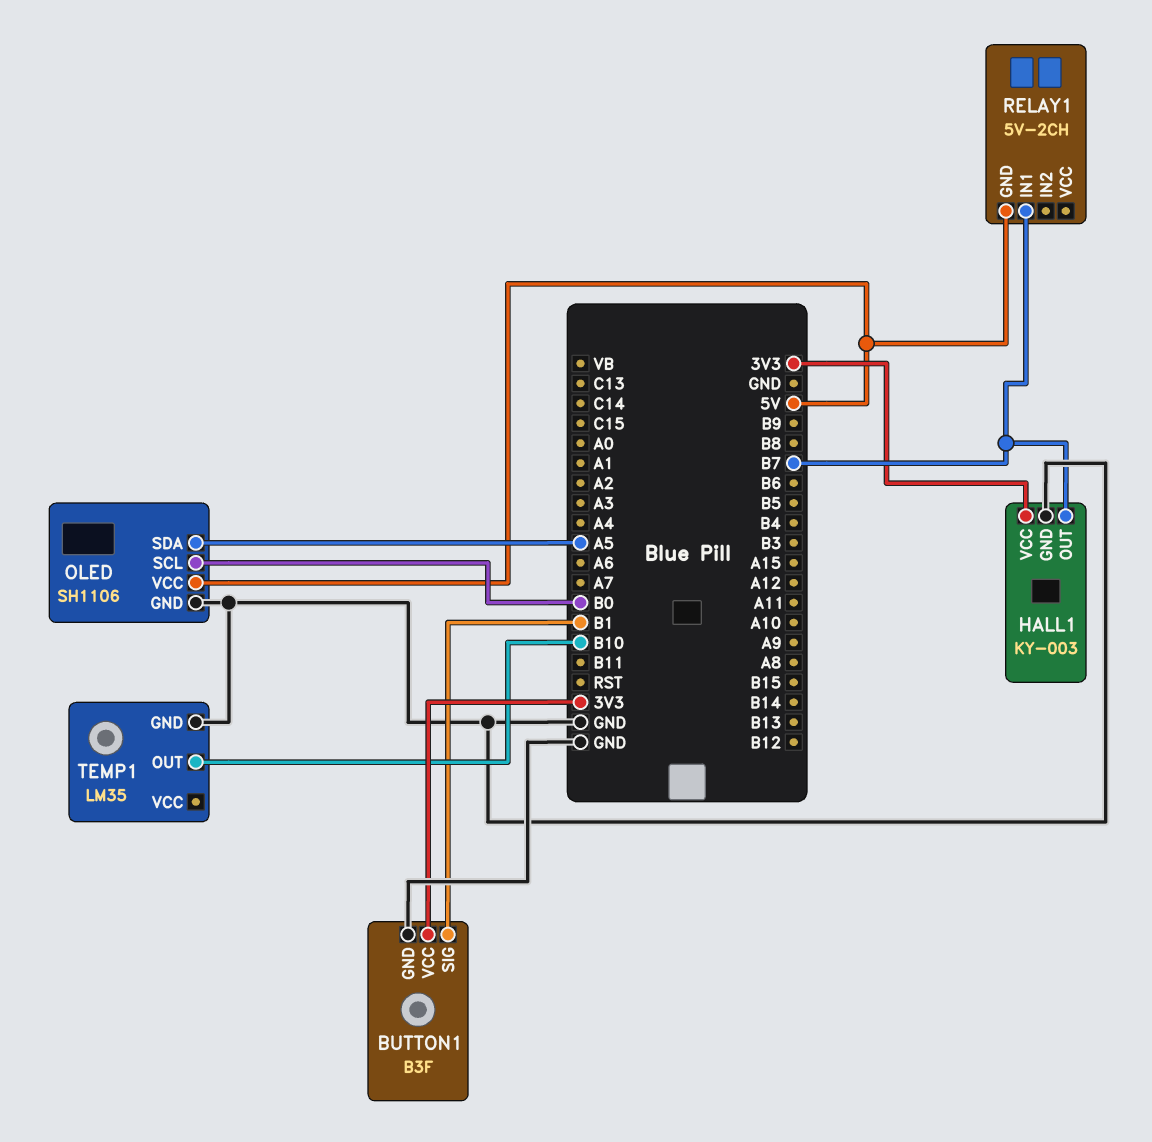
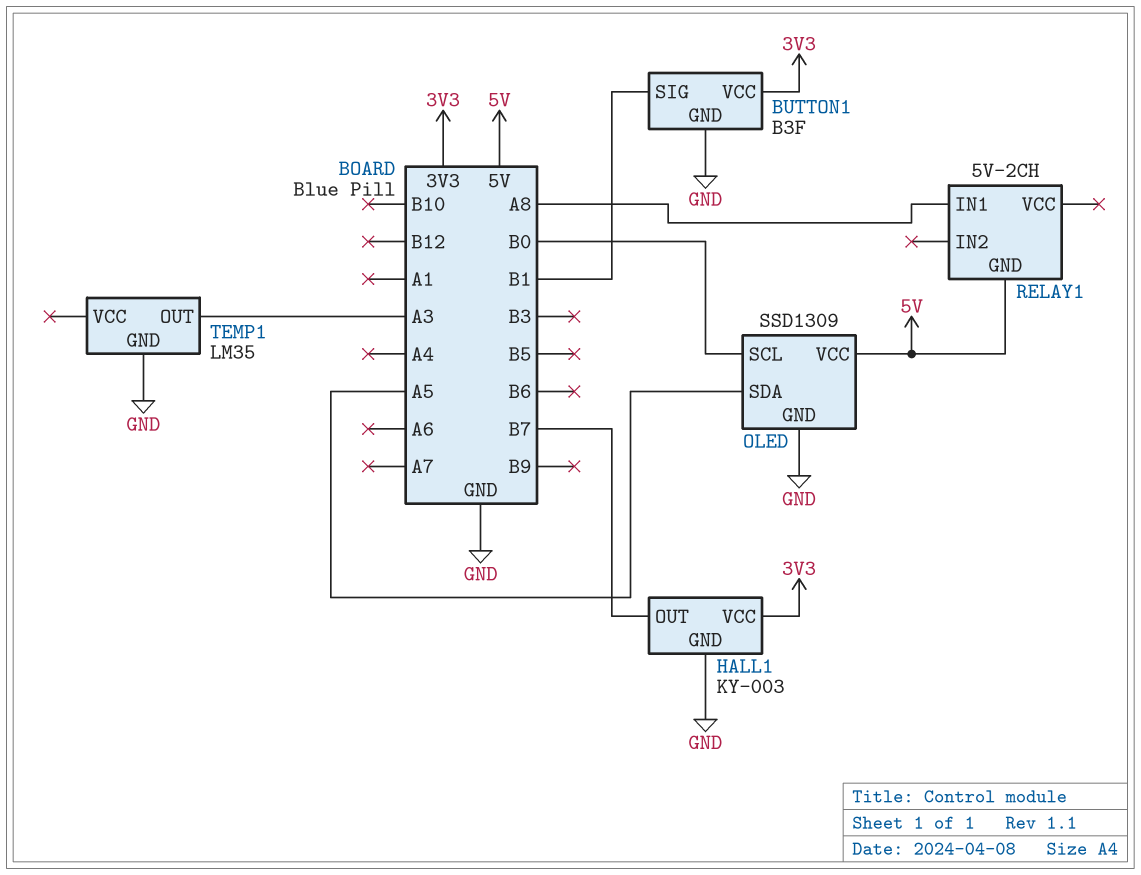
OLED: SH1106 -> SSD1309
RELAY1 pin IN1: B7 -> A8
TEMP1 pin OUT: B10 -> A3

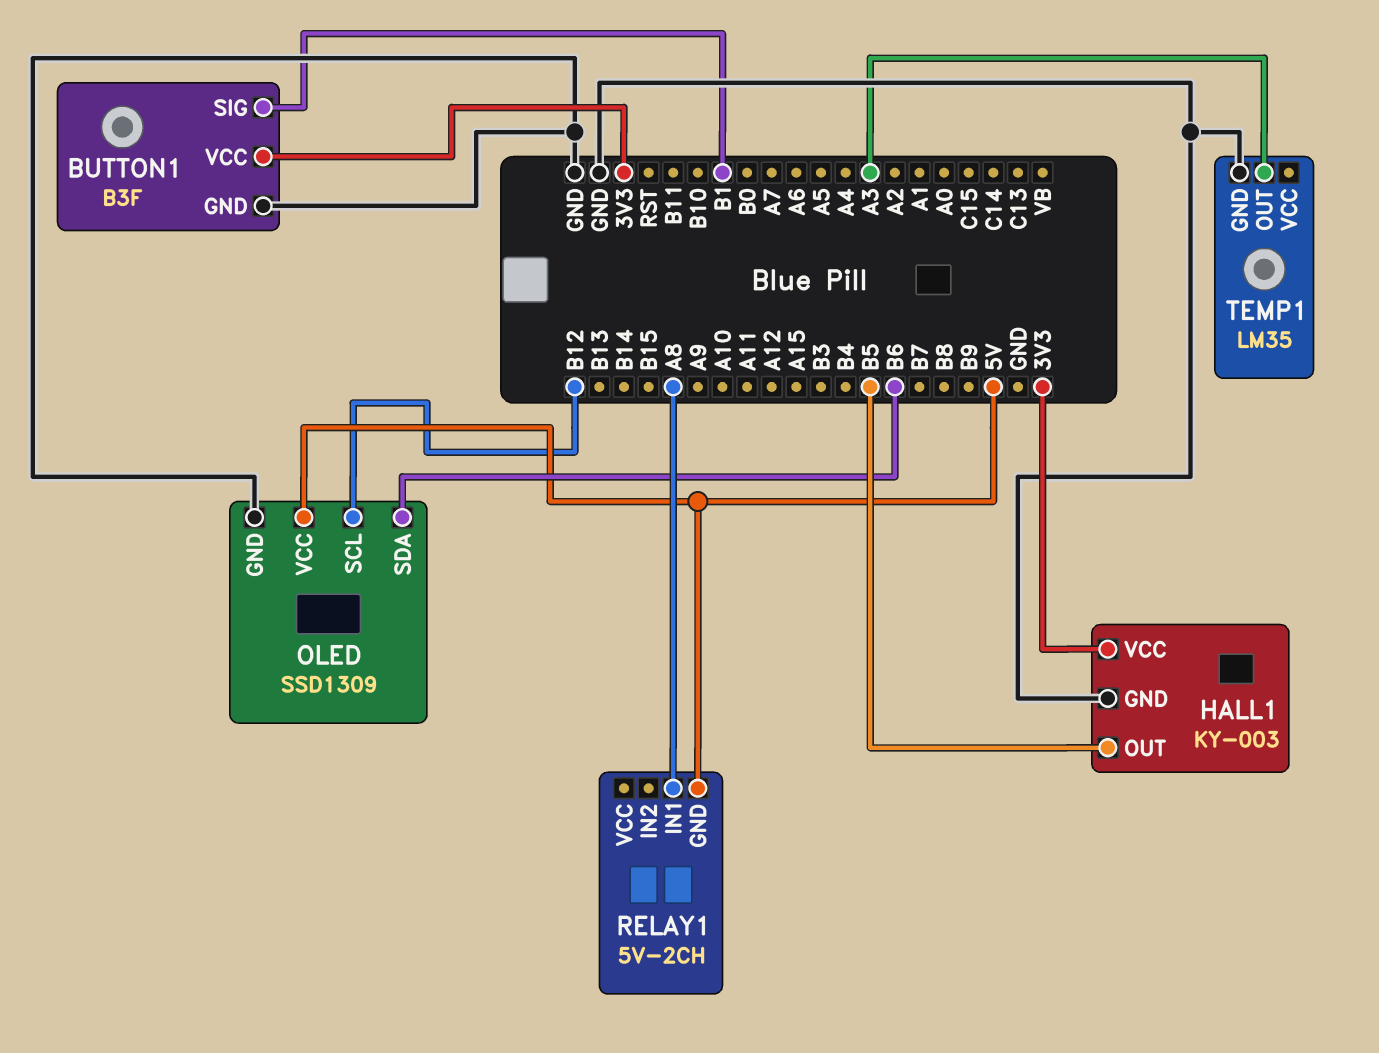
HALL1 pin OUT: B7 -> B5
OLED pin SCL: B0 -> B12
OLED pin SDA: A5 -> B6

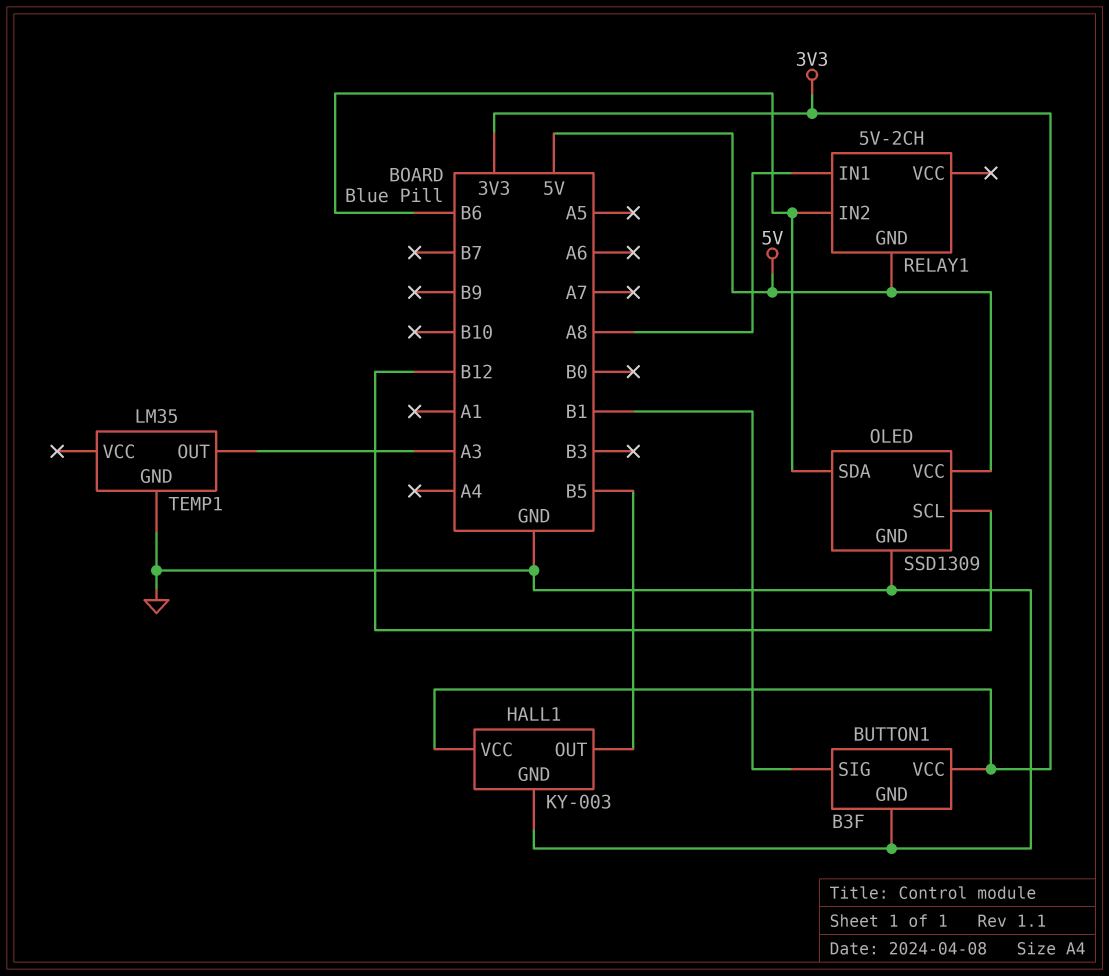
RELAY1 pin IN2: none -> B6

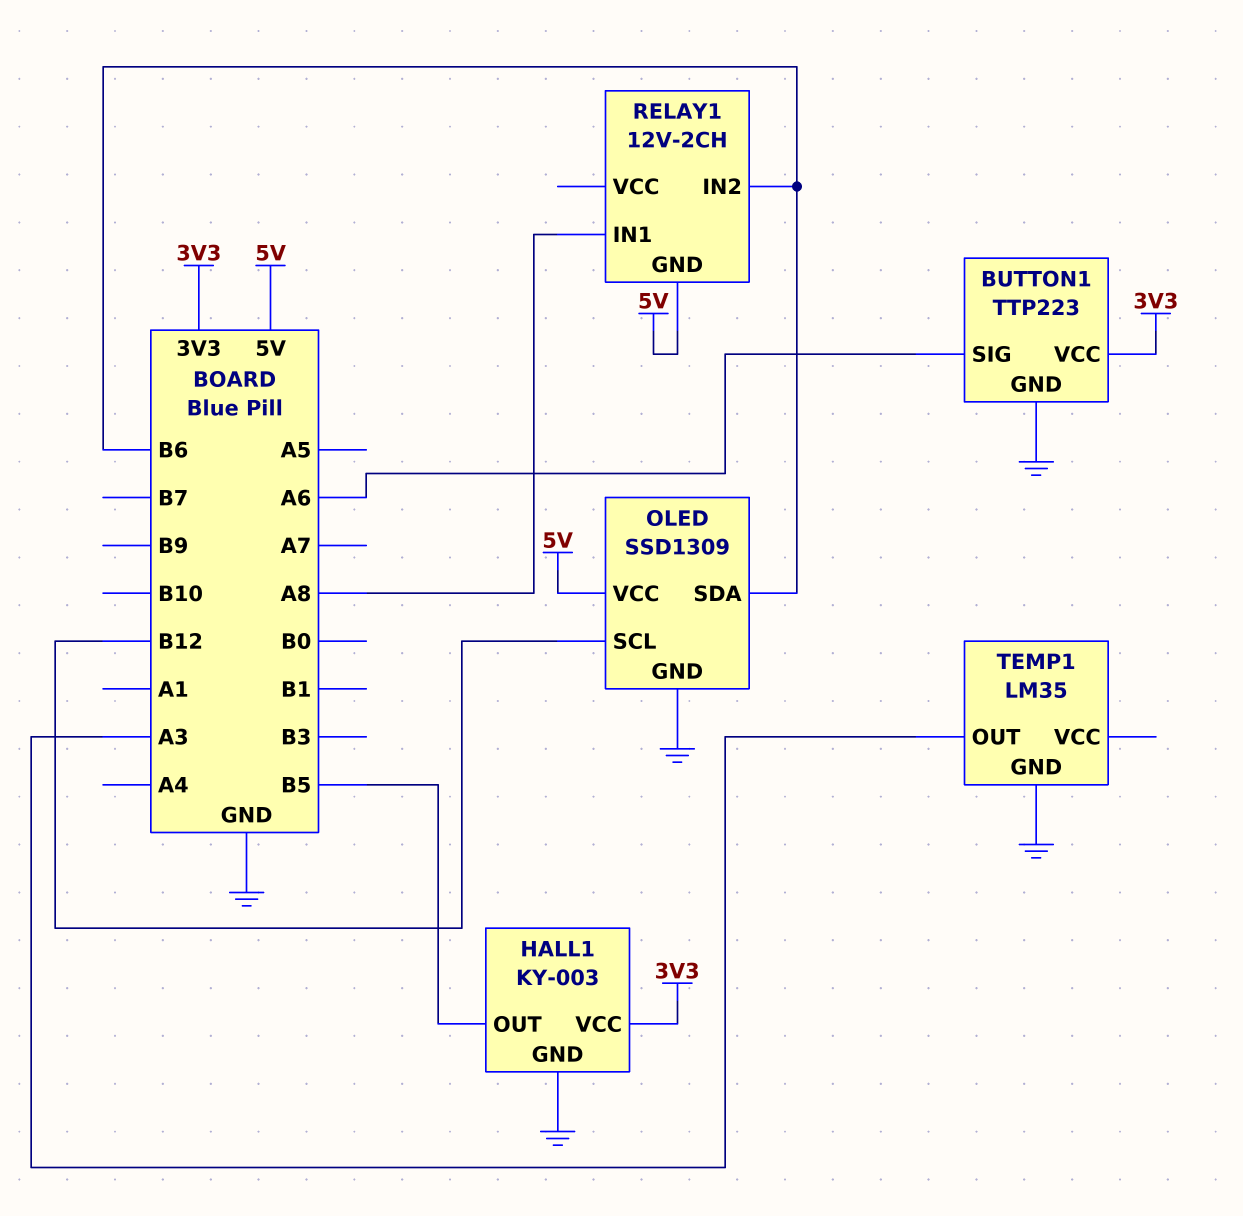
BUTTON1: B3F -> TTP223
BUTTON1 pin SIG: B1 -> A6
RELAY1: 5V-2CH -> 12V-2CH

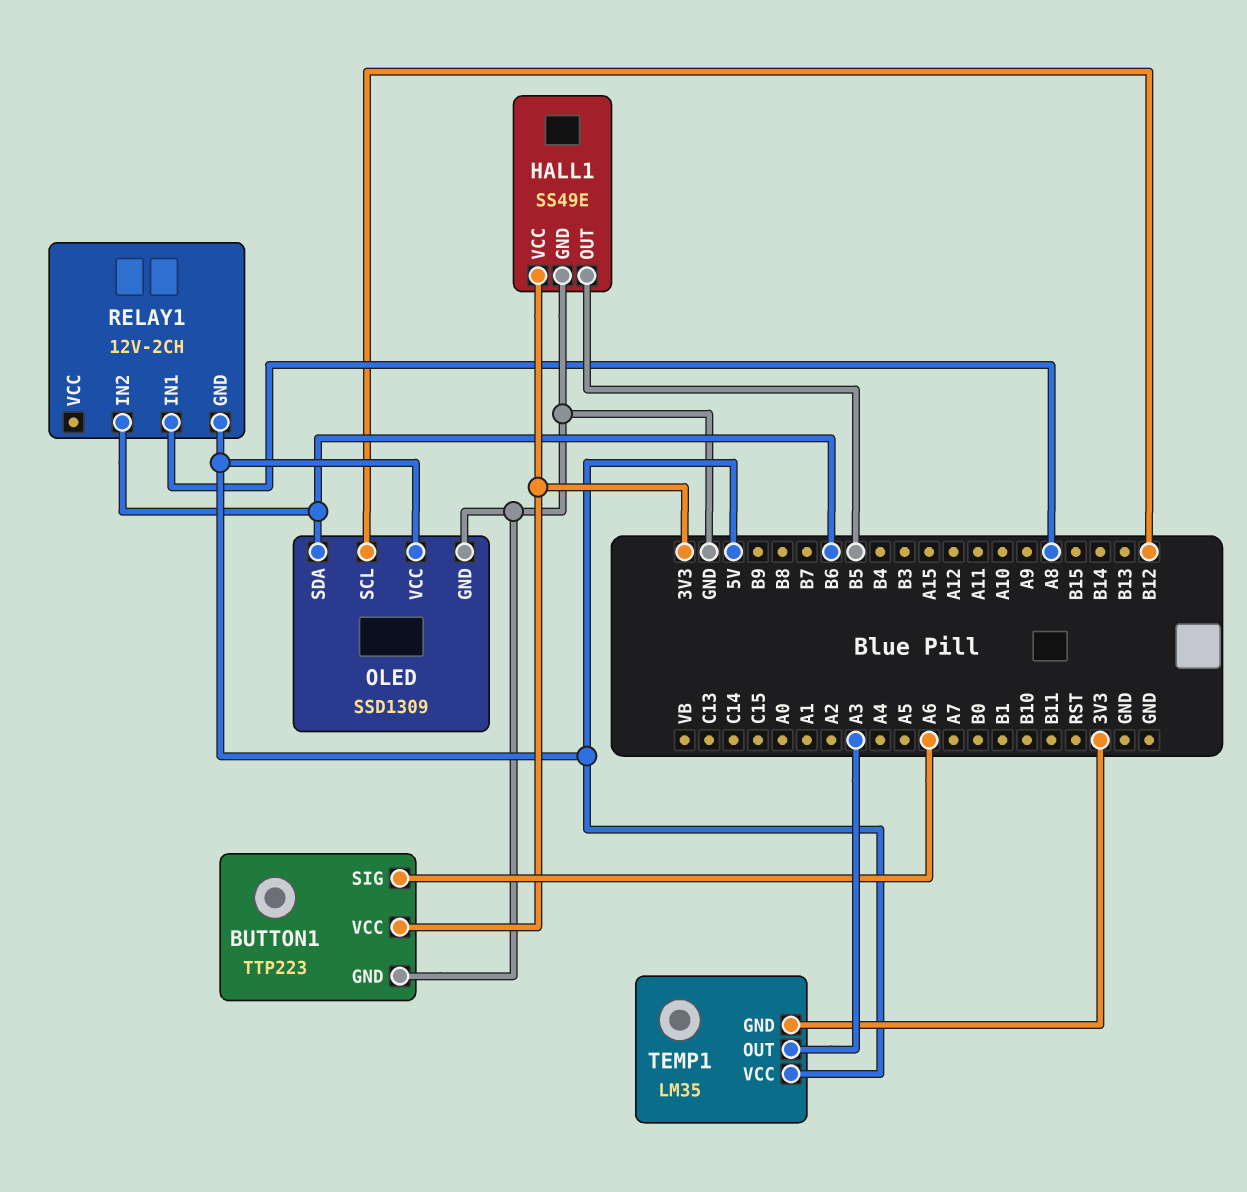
HALL1: KY-003 -> SS49E
TEMP1 pin GND: GND -> 3V3
TEMP1 pin VCC: none -> 5V

